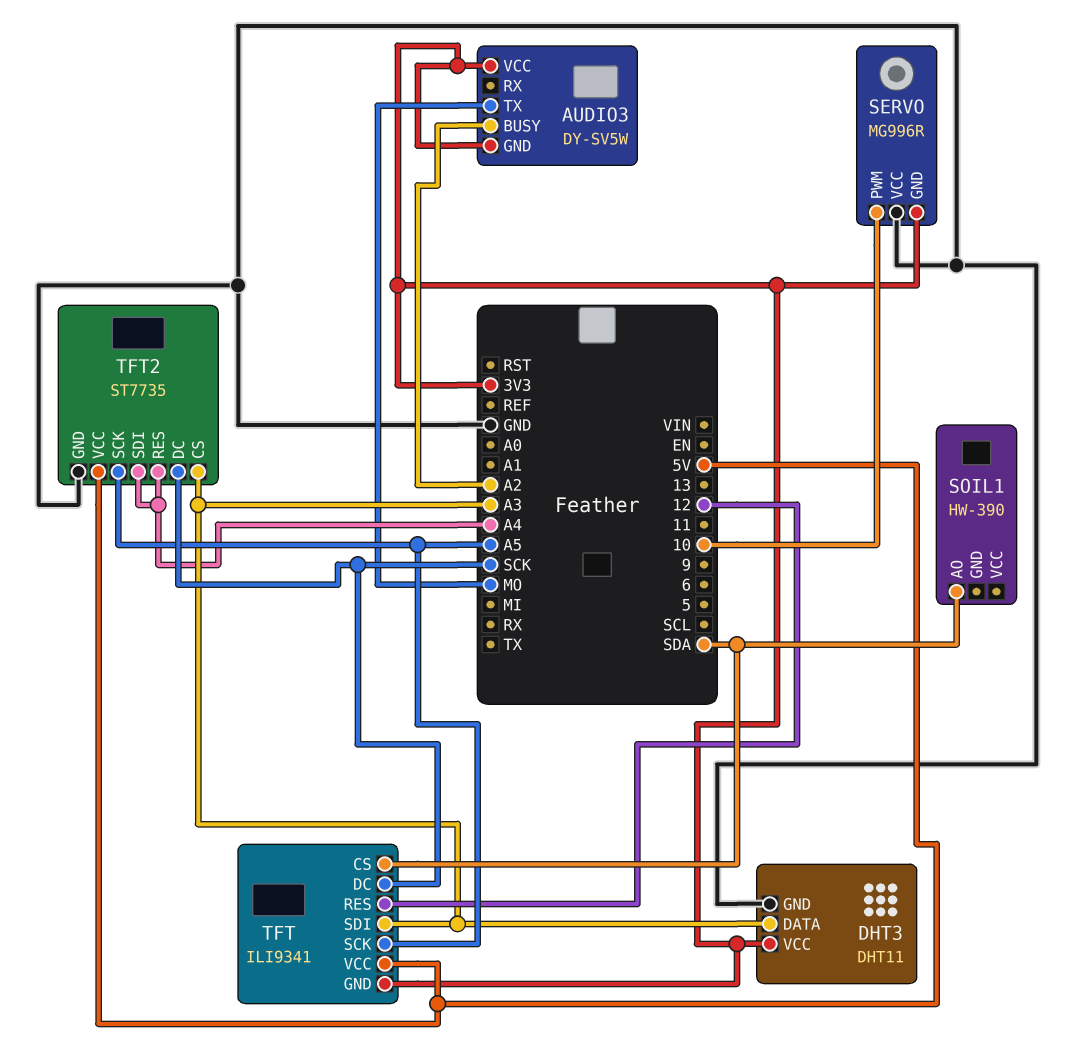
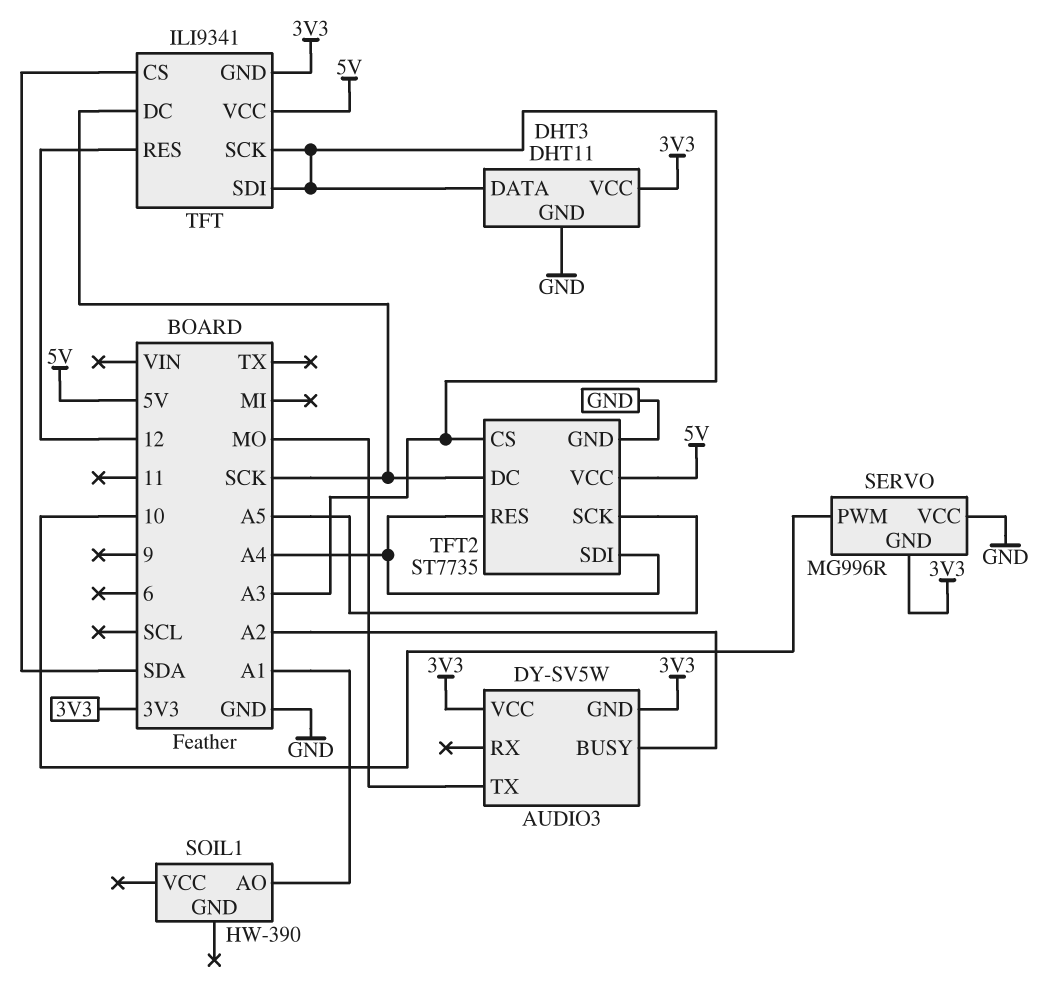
SOIL1 pin AO: SDA -> A1
TFT pin SCK: A5 -> A3

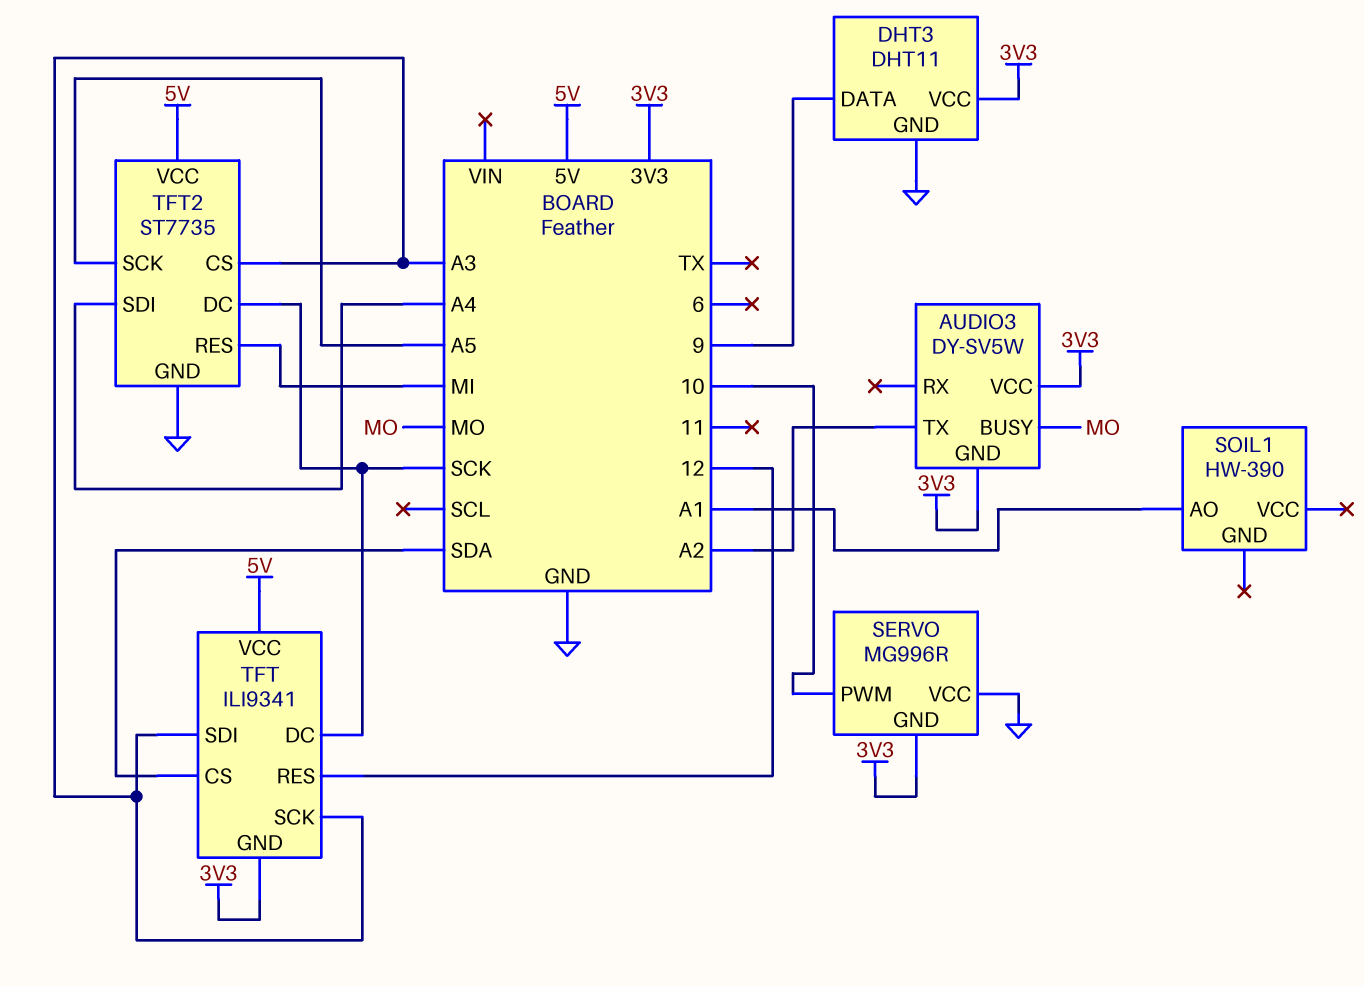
AUDIO3 pin BUSY: A2 -> MO
AUDIO3 pin TX: MO -> A2
DHT3 pin DATA: A3 -> 9
TFT2 pin RES: A4 -> MI

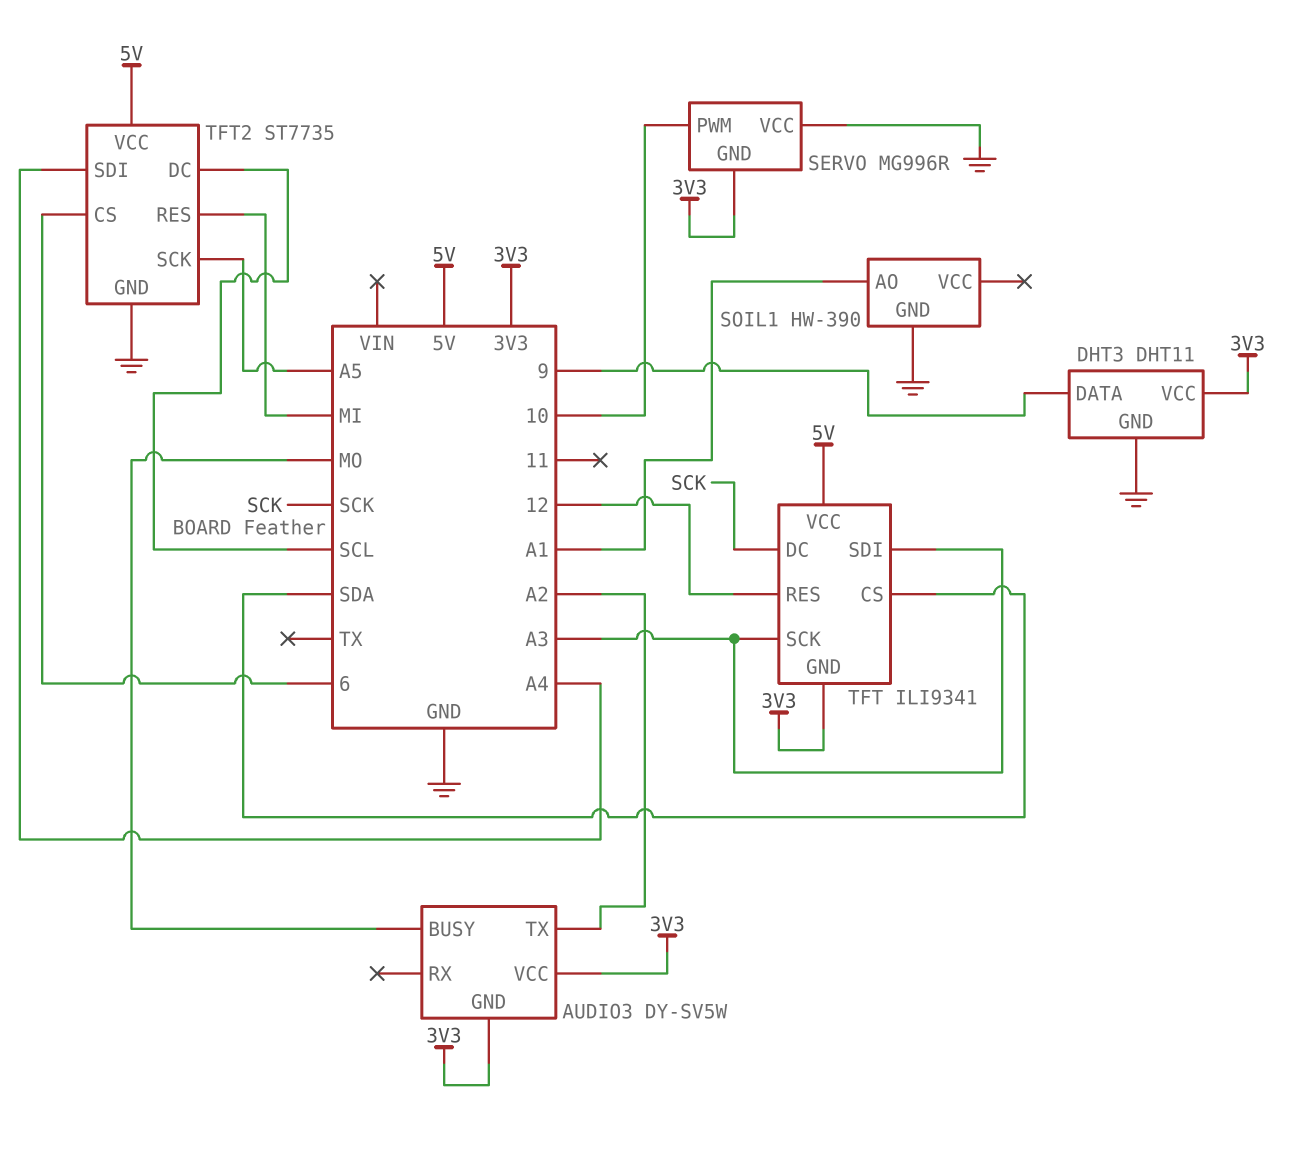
SOIL1 pin GND: none -> GND
TFT2 pin CS: A3 -> 6
TFT2 pin DC: SCK -> SCL

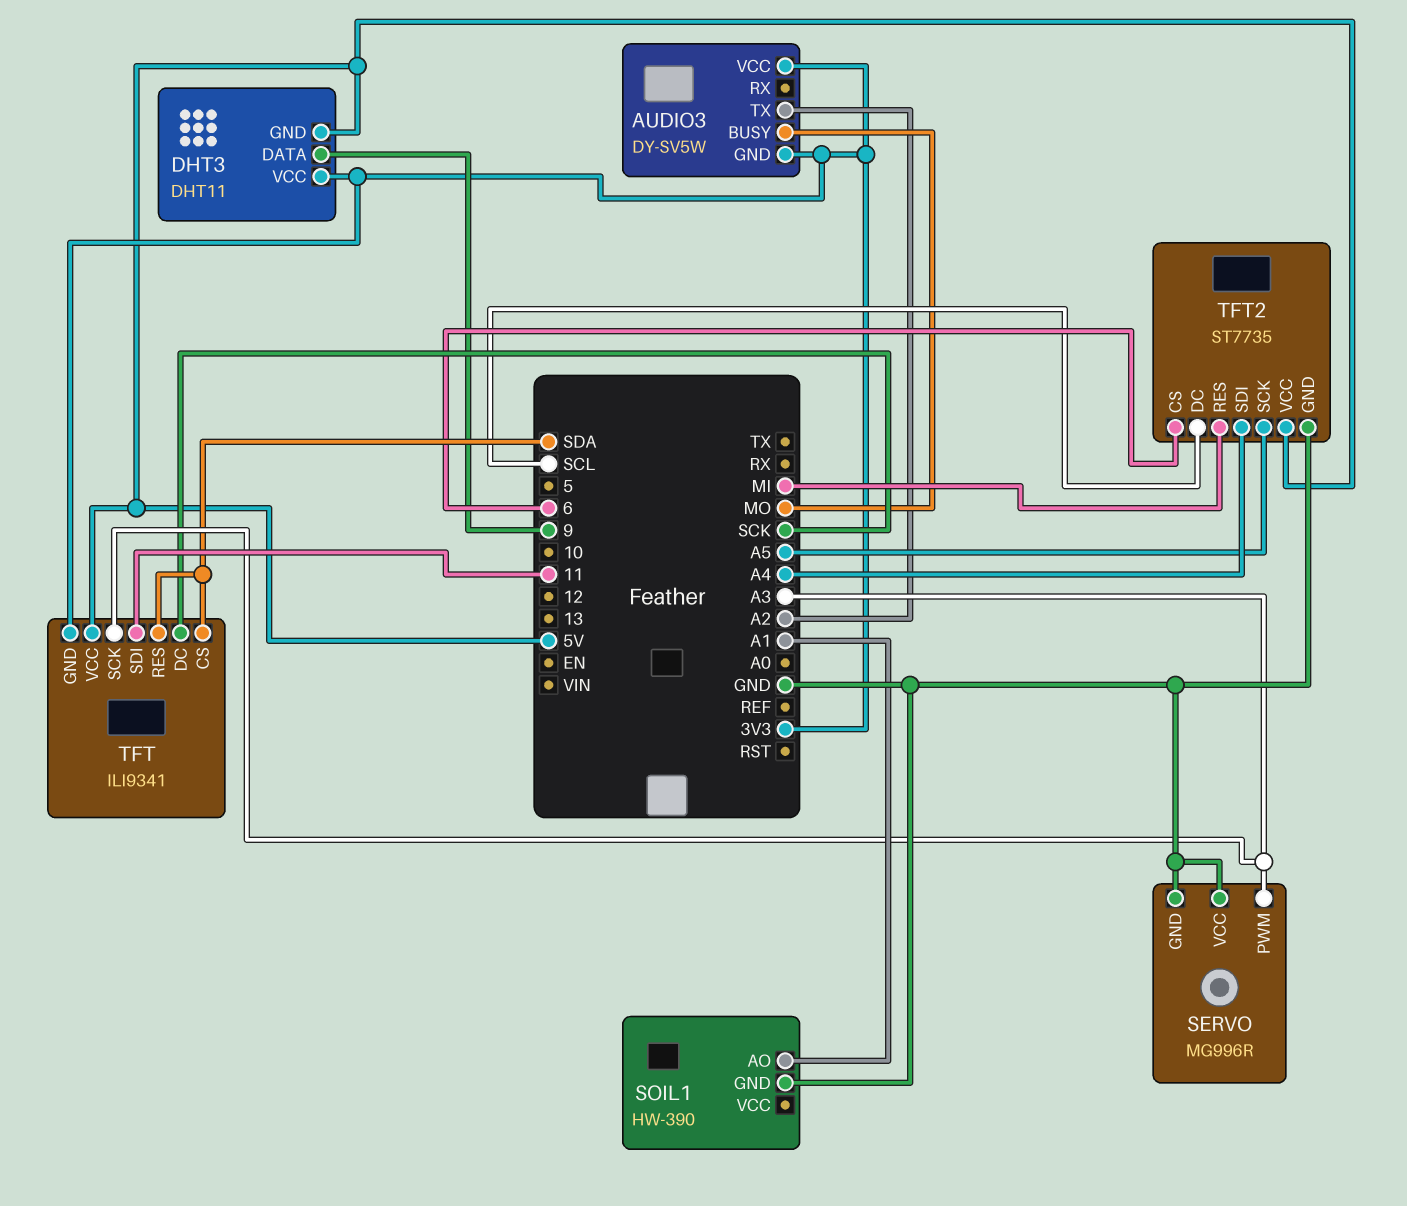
DHT3 pin GND: GND -> 5V
SERVO pin GND: 3V3 -> GND
SERVO pin PWM: 10 -> A3
TFT pin RES: 12 -> SDA
TFT pin SDI: A3 -> 11

